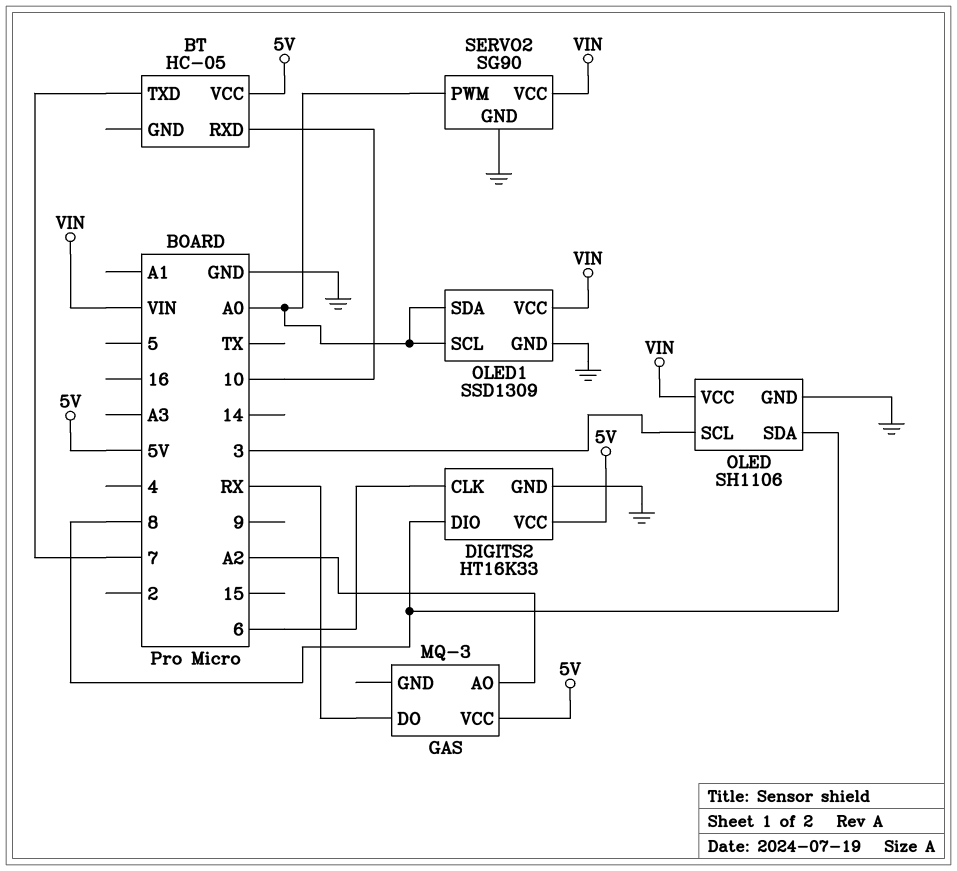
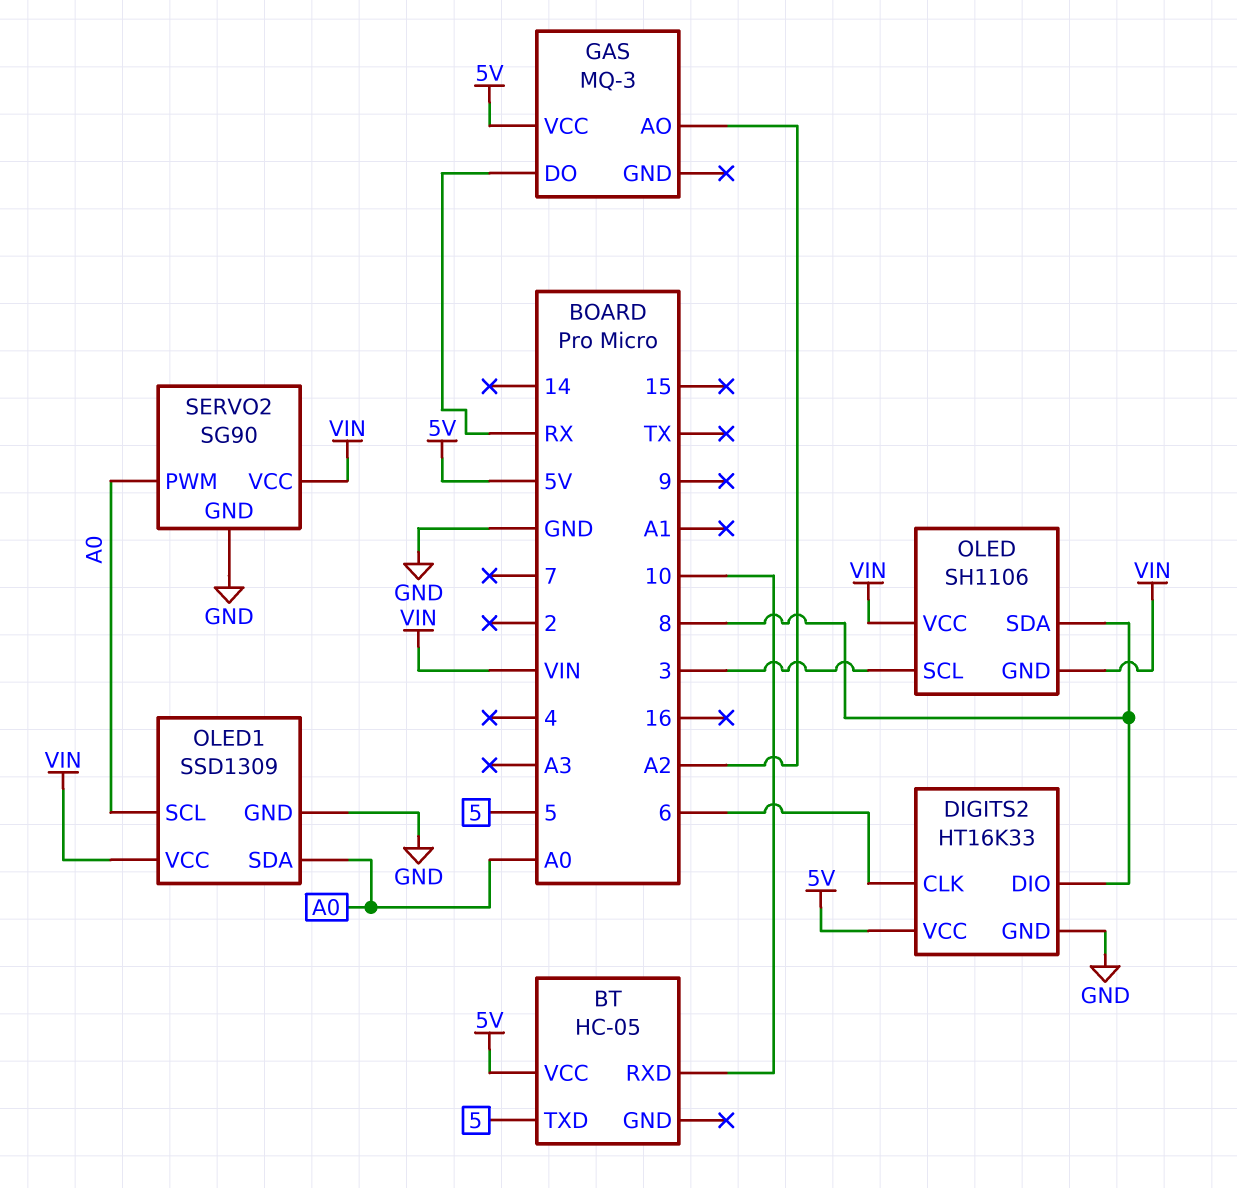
BT pin TXD: 7 -> 5
OLED pin GND: GND -> VIN

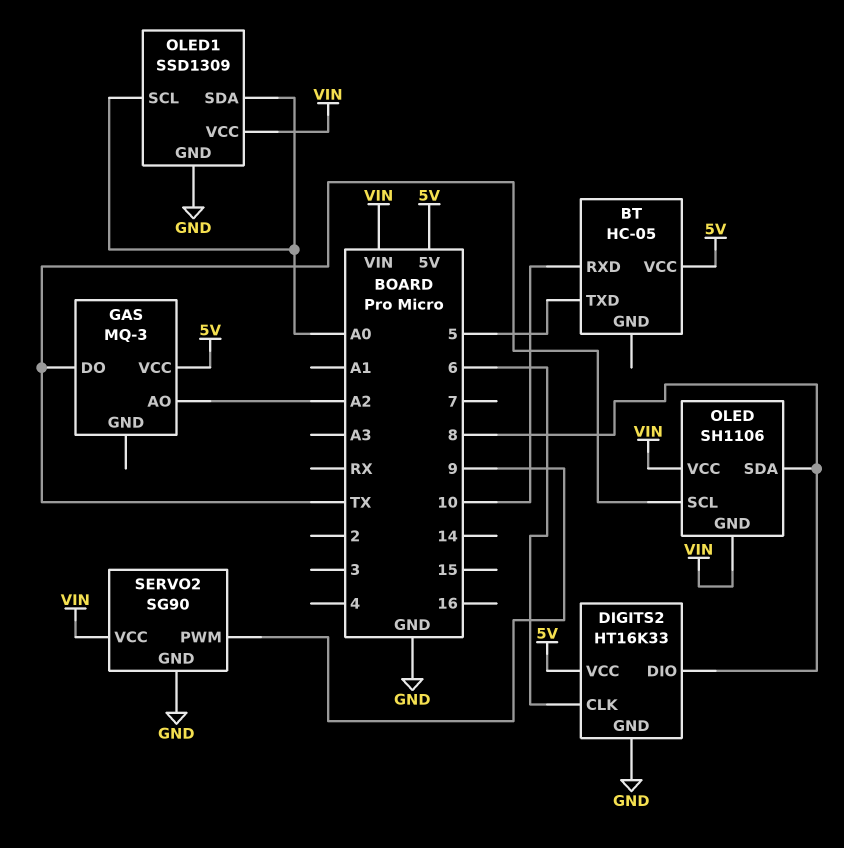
GAS pin DO: RX -> TX
OLED pin SCL: 3 -> TX
SERVO2 pin PWM: A0 -> 9

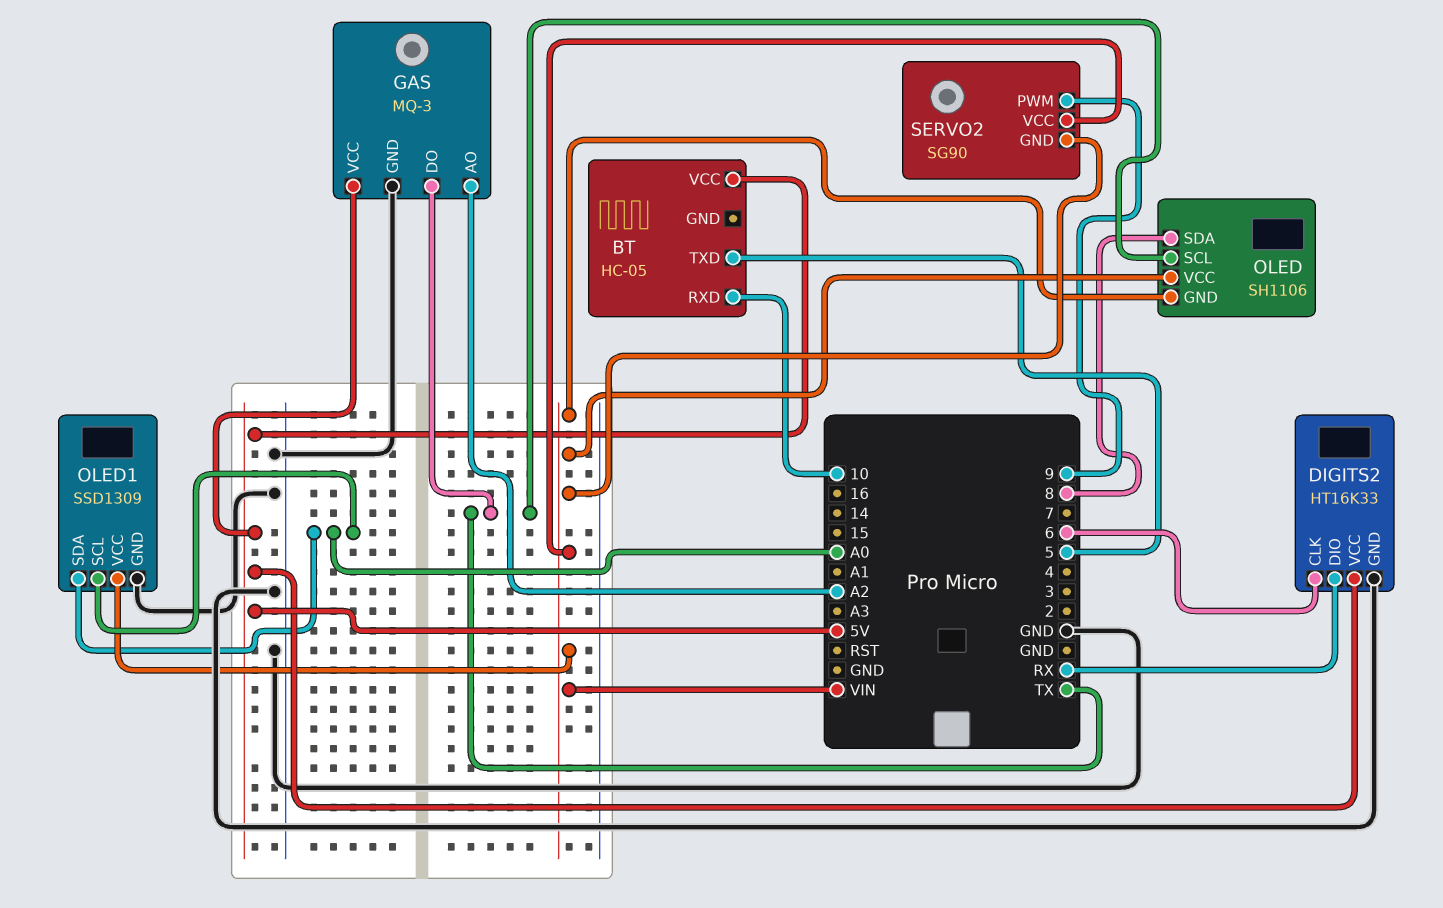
DIGITS2 pin DIO: 8 -> RX
GAS pin GND: none -> GND
SERVO2 pin GND: GND -> VIN

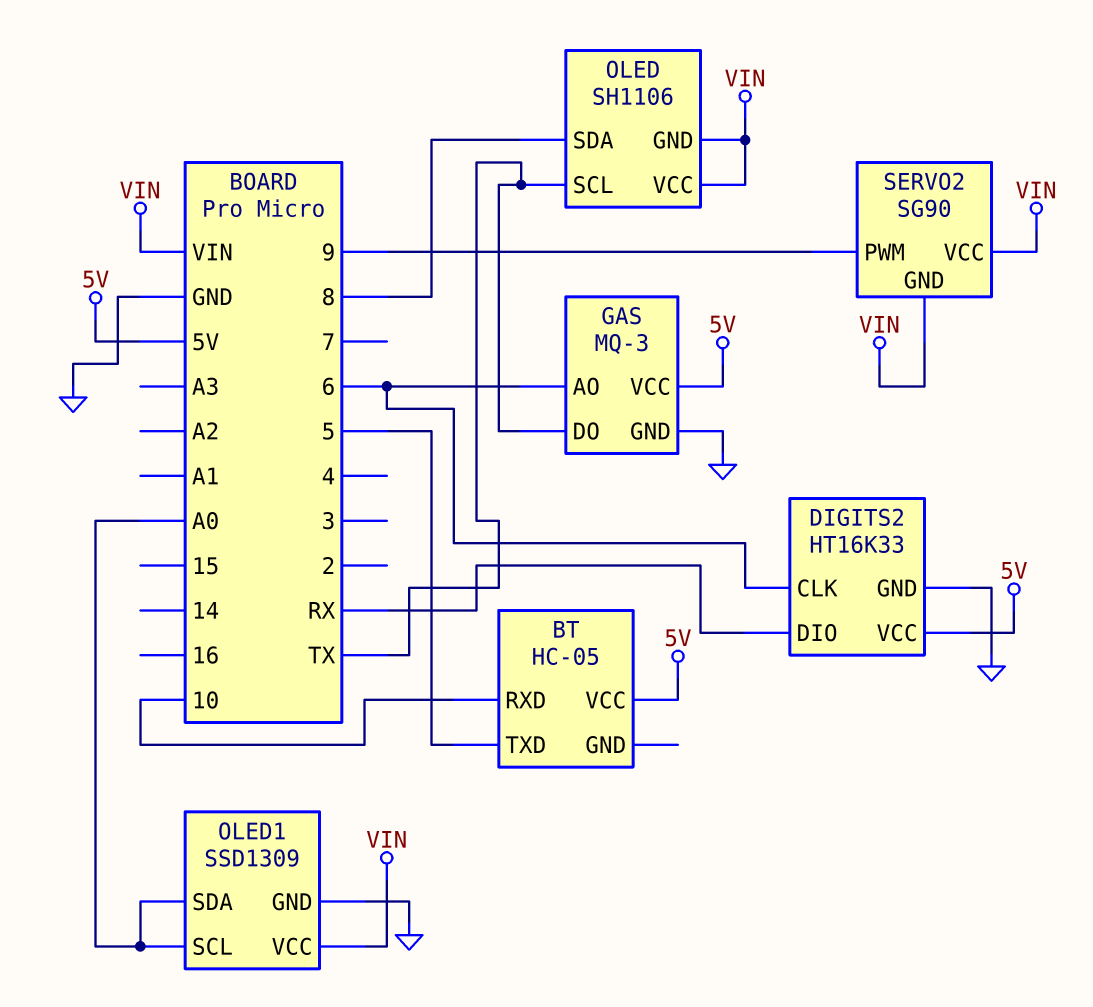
GAS pin AO: A2 -> 6

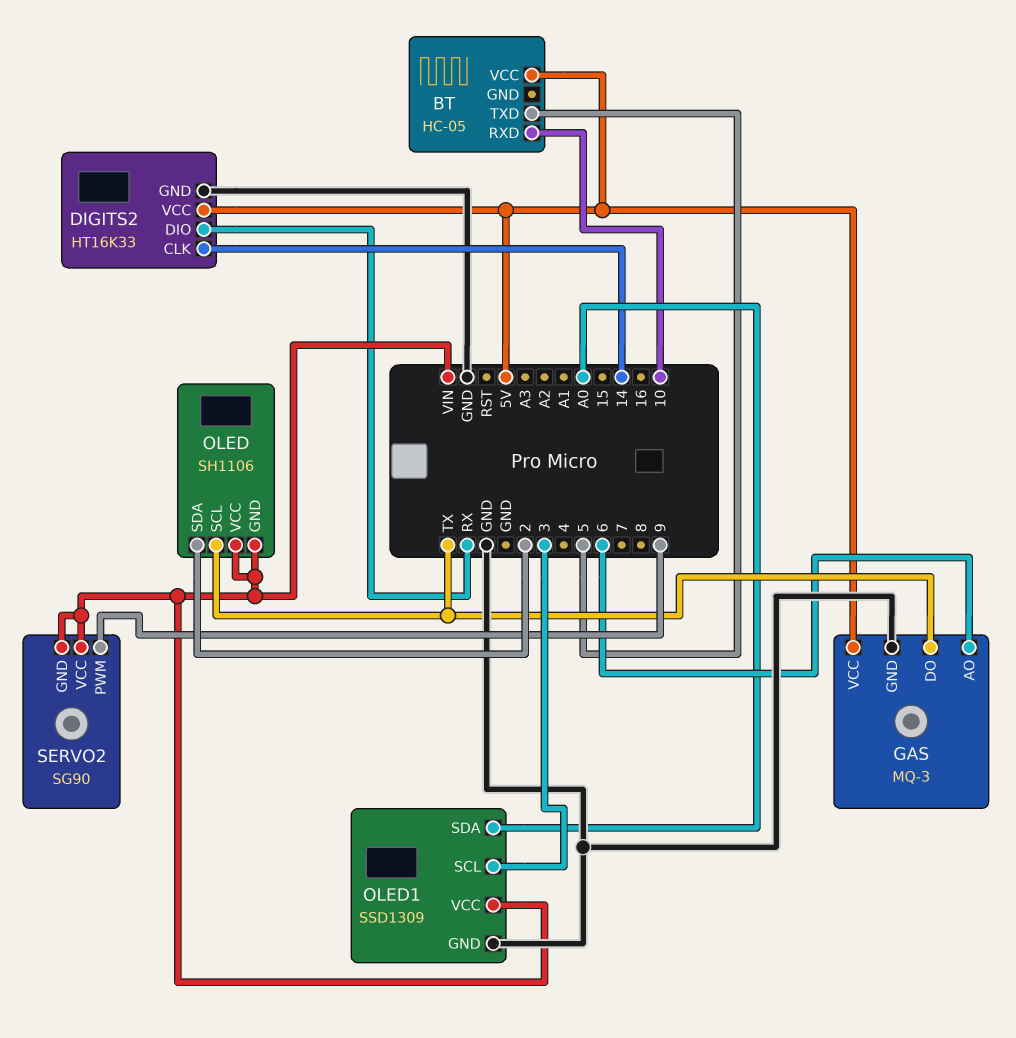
DIGITS2 pin CLK: 6 -> 14
OLED pin SDA: 8 -> 2
OLED1 pin SCL: A0 -> 3

